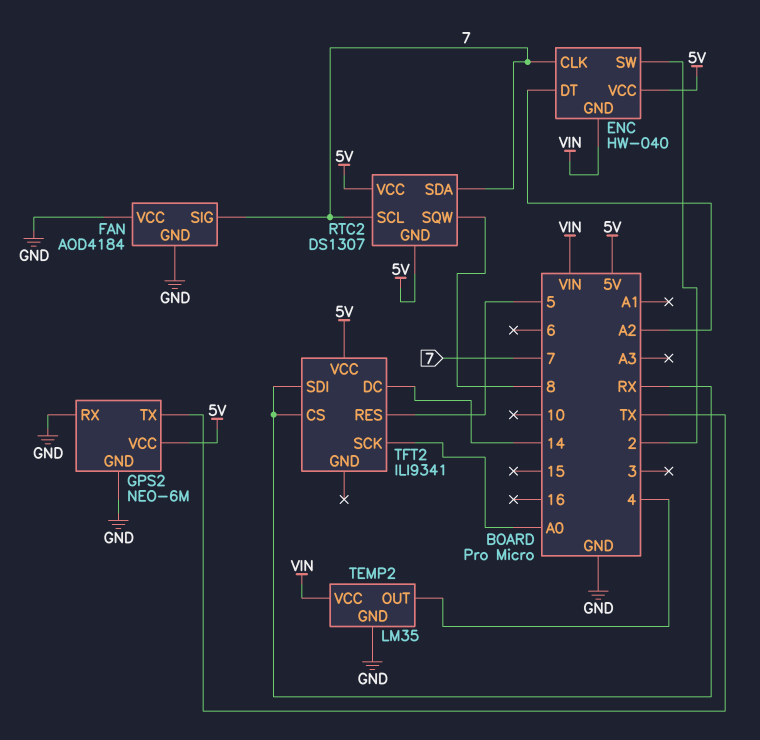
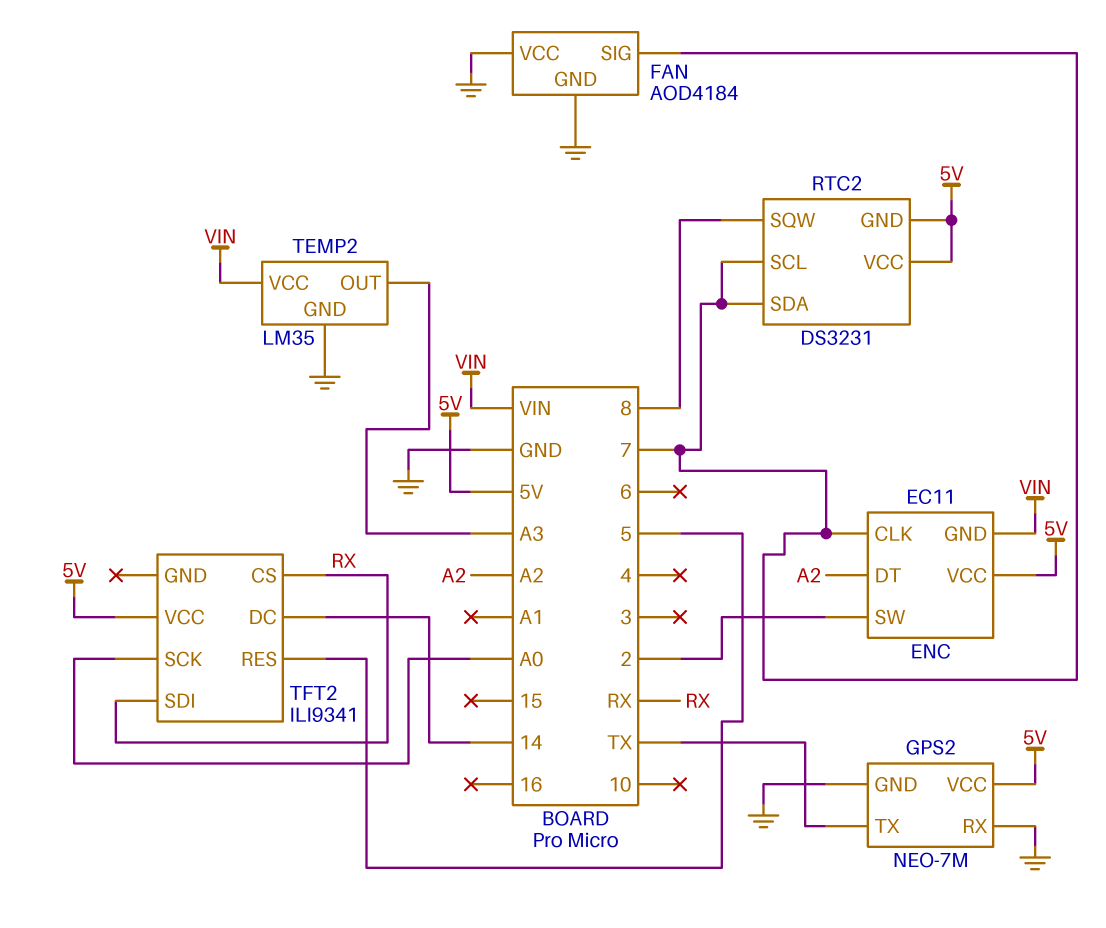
ENC: HW-040 -> EC11
GPS2: NEO-6M -> NEO-7M
RTC2: DS1307 -> DS3231
TEMP2 pin OUT: 4 -> A3

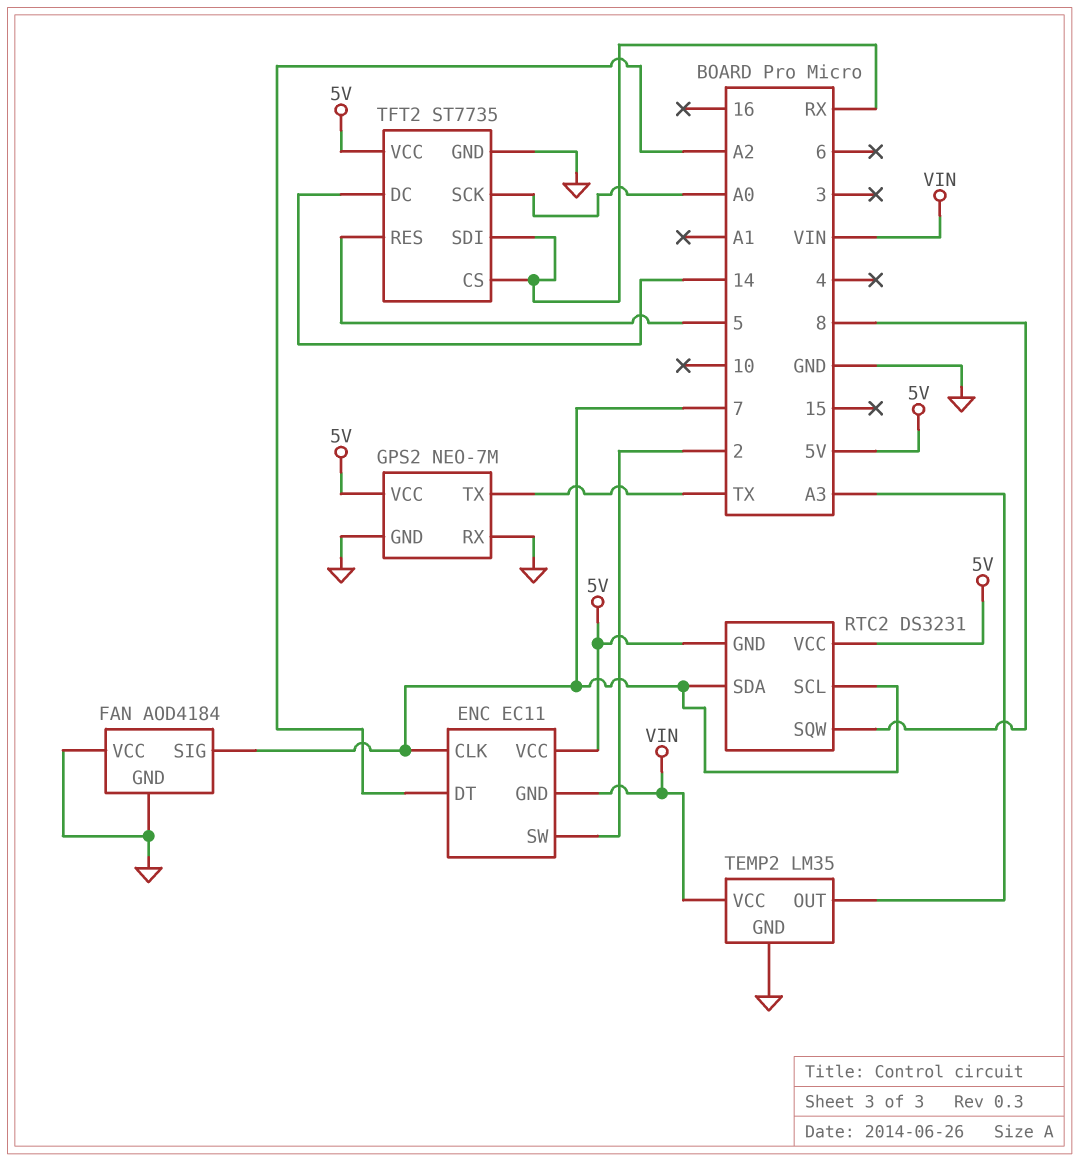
TFT2: ILI9341 -> ST7735
TFT2 pin GND: none -> GND

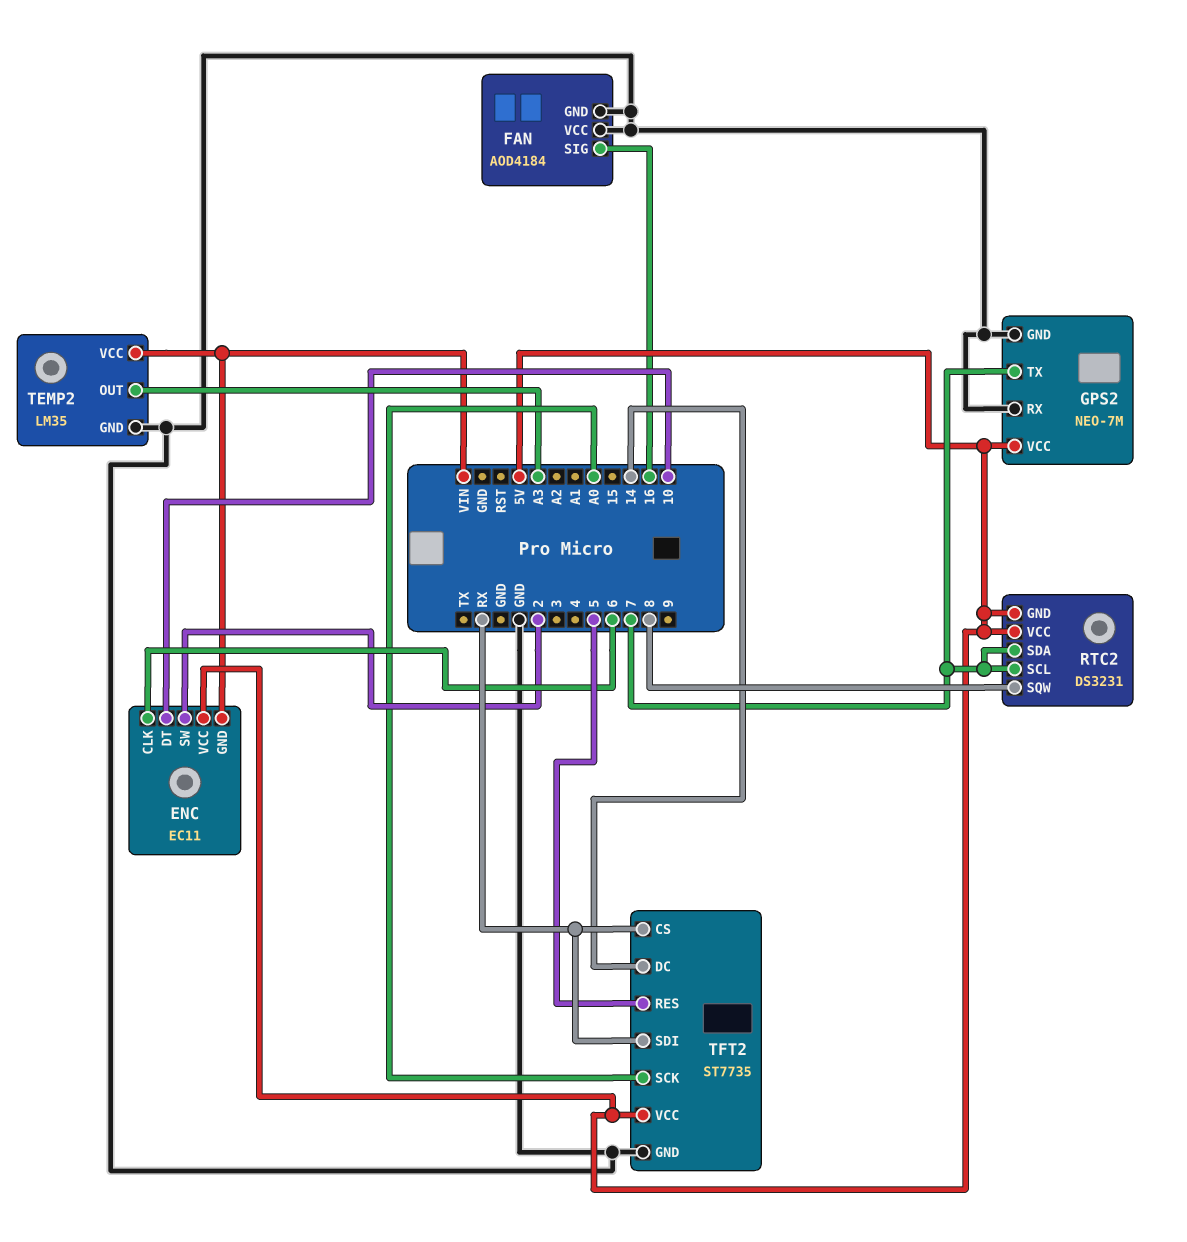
ENC pin CLK: 7 -> 6
ENC pin DT: A2 -> 10
FAN pin SIG: 7 -> 16
GPS2 pin TX: TX -> 7

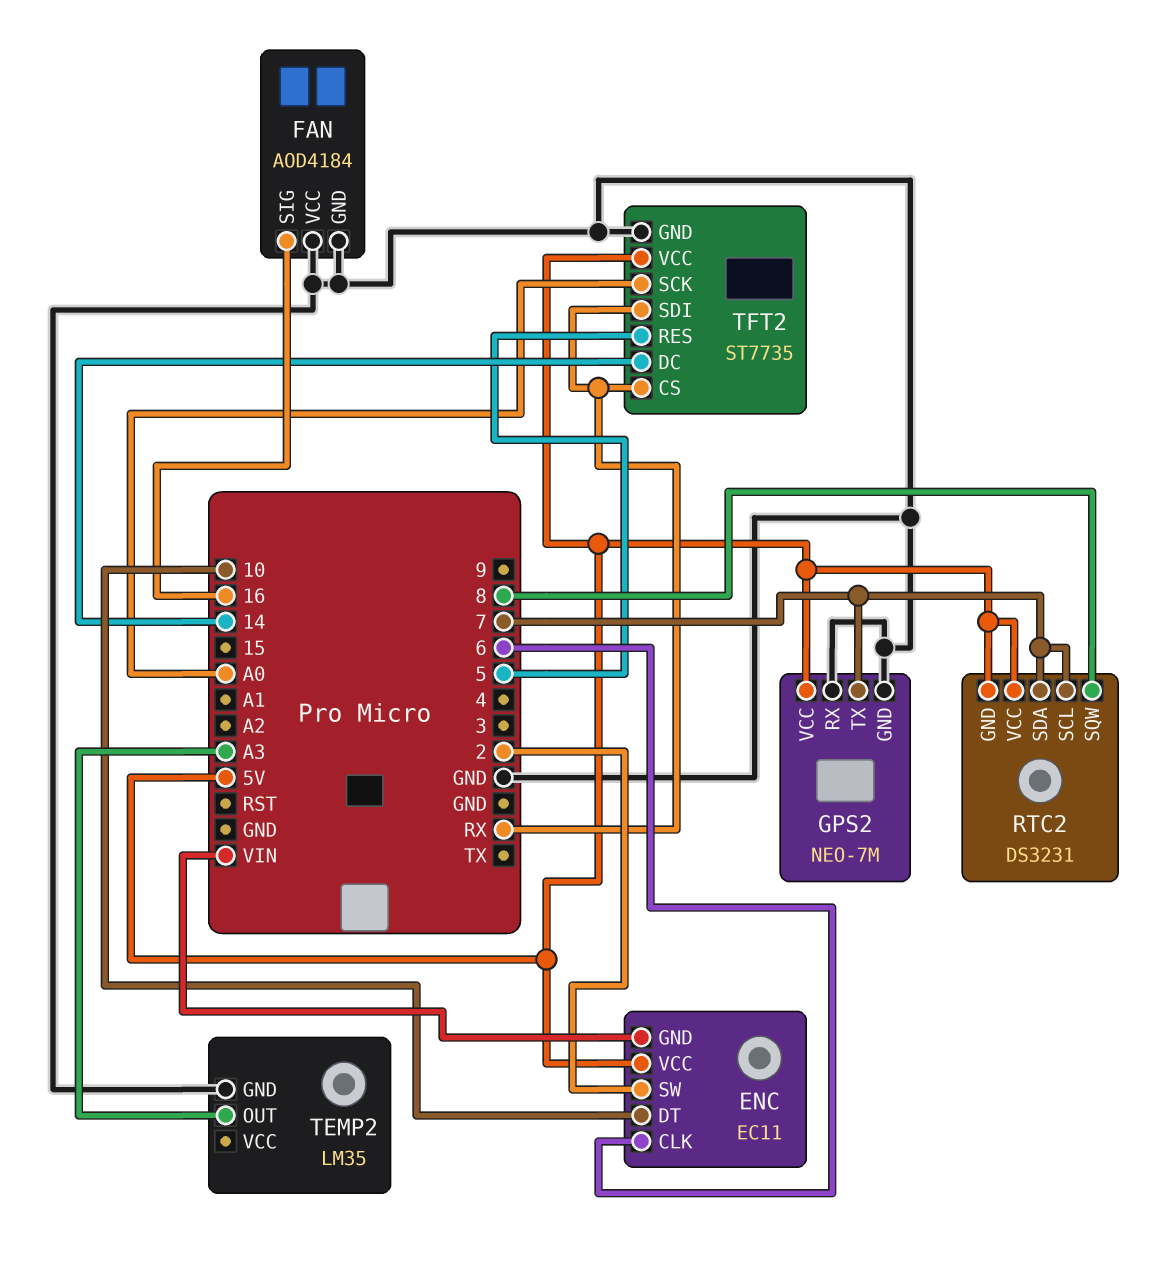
TEMP2 pin VCC: VIN -> none

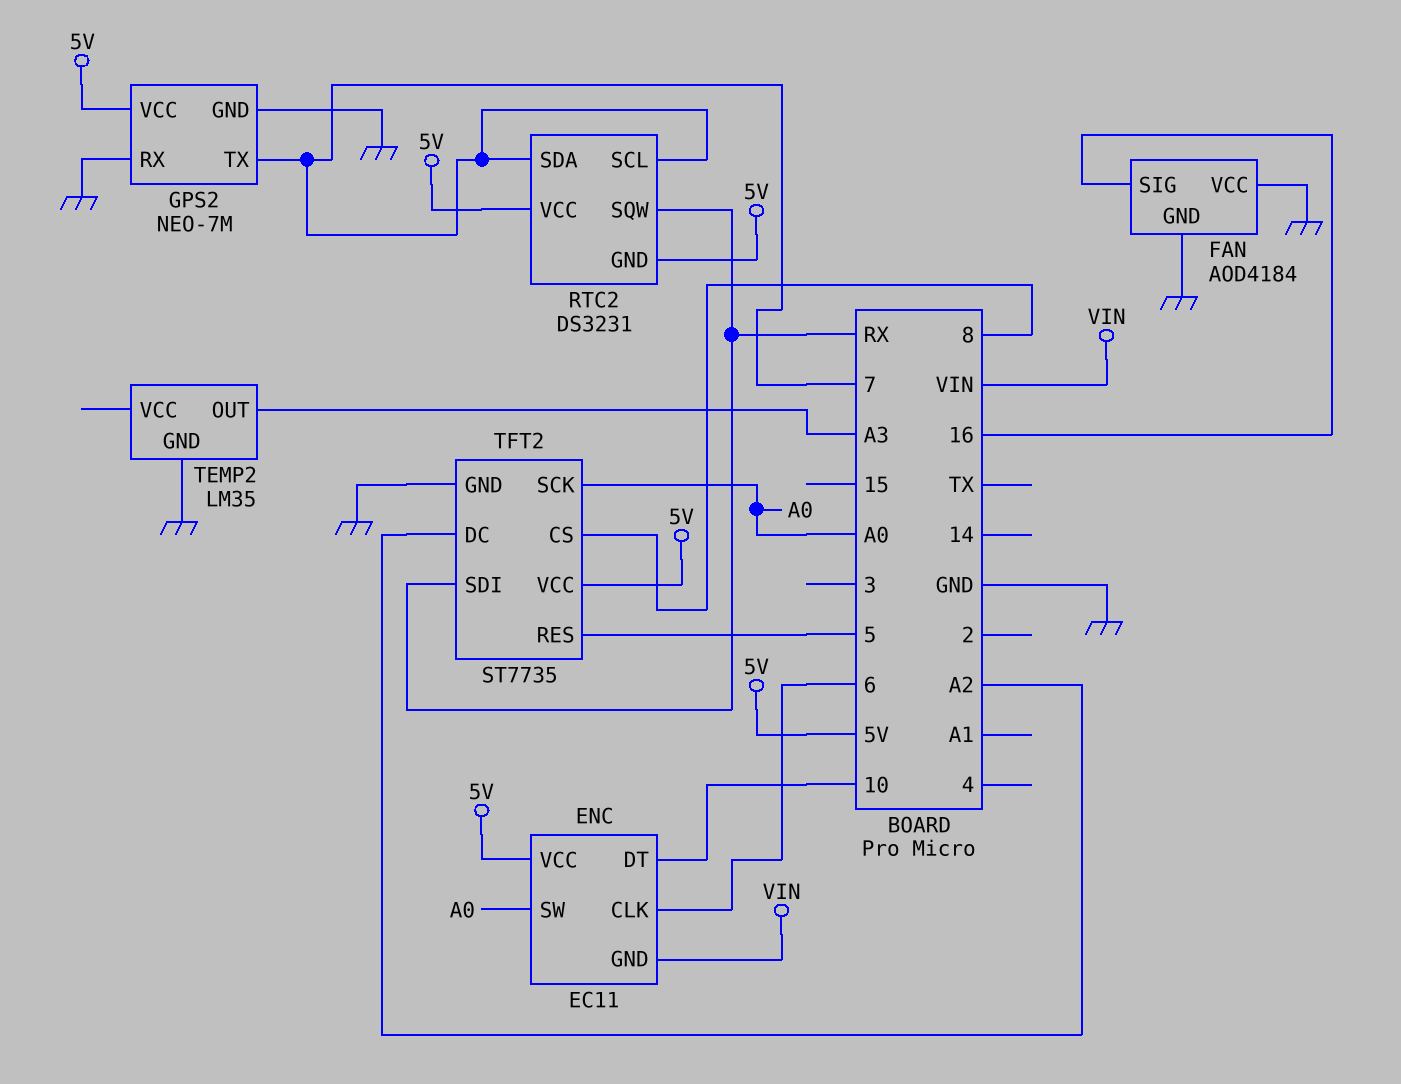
ENC pin SW: 2 -> A0
RTC2 pin SQW: 8 -> RX
TFT2 pin CS: RX -> 8
TFT2 pin DC: 14 -> A2

